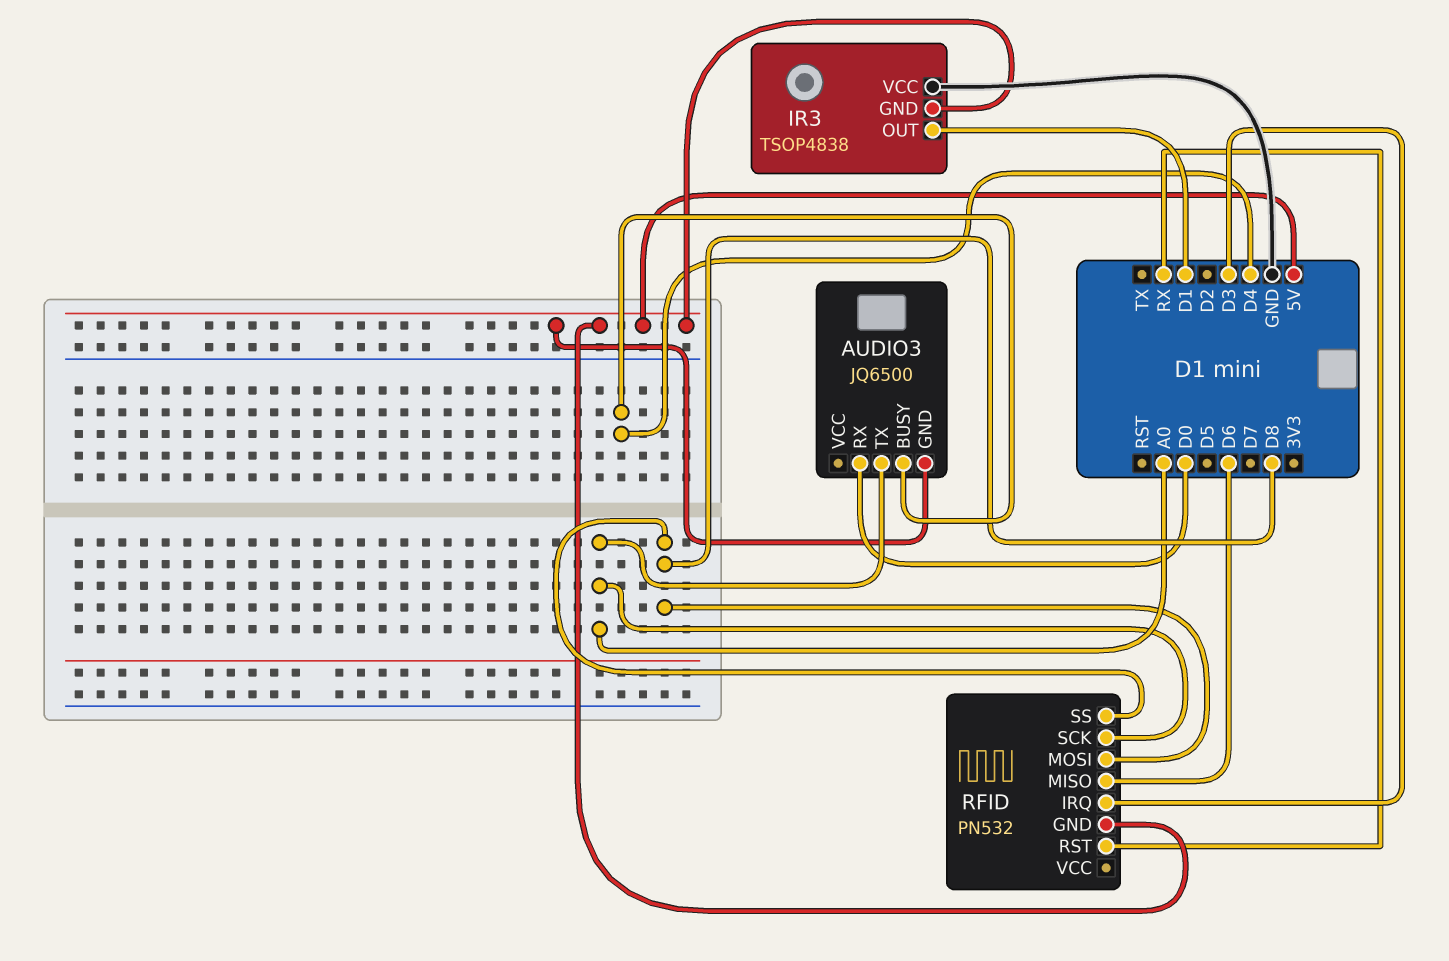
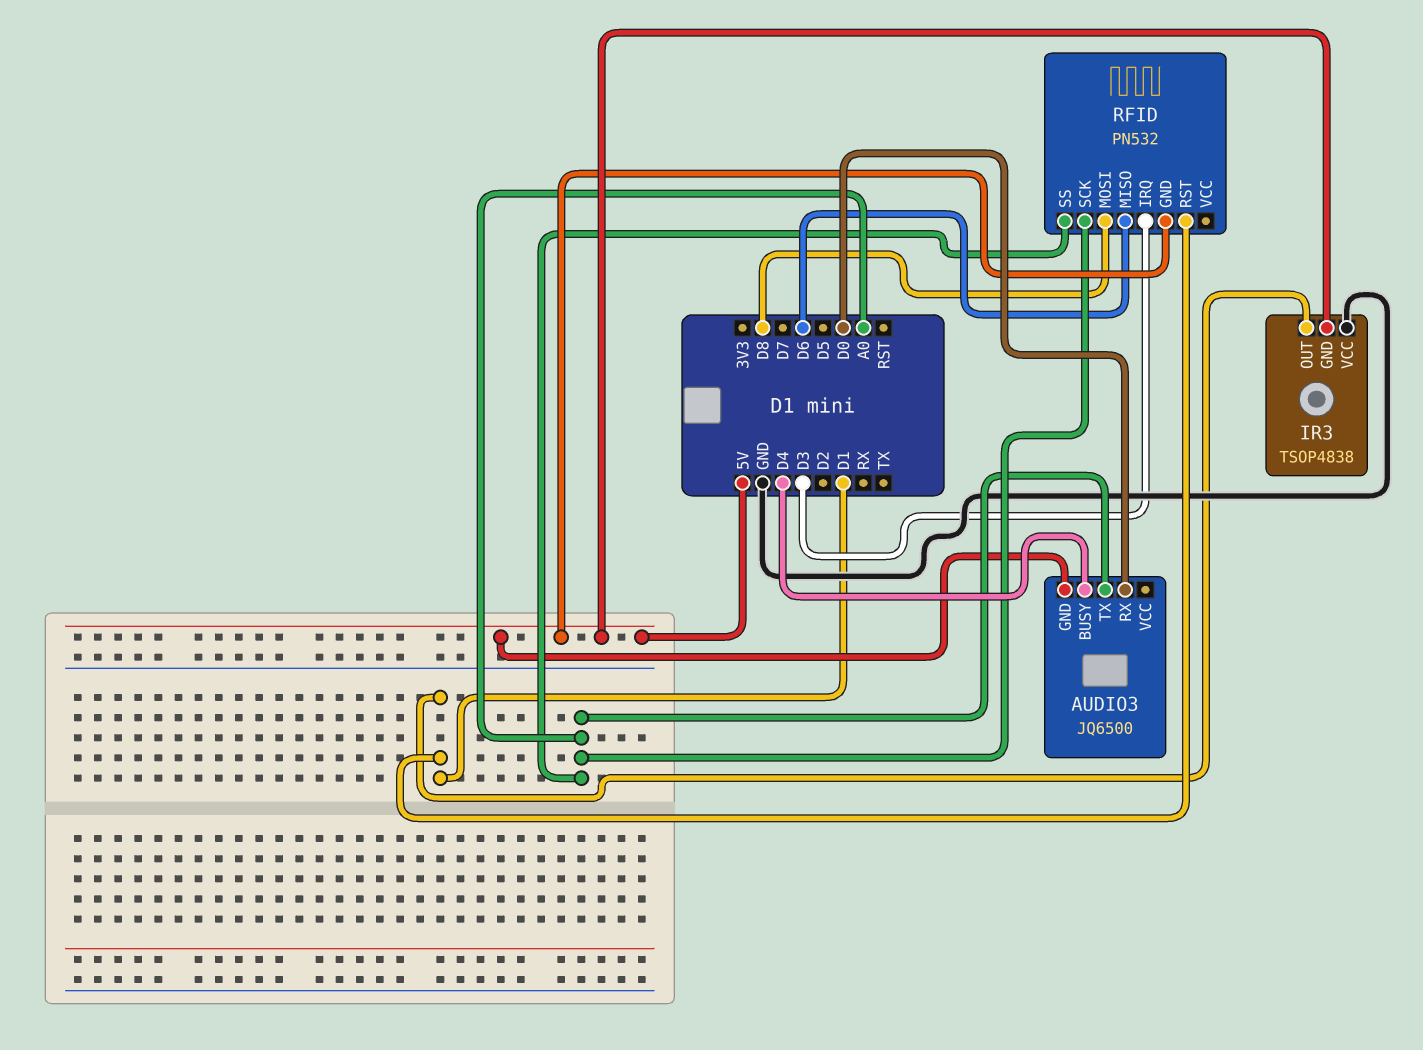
RFID pin RST: RX -> D1
RFID pin SS: D8 -> A0

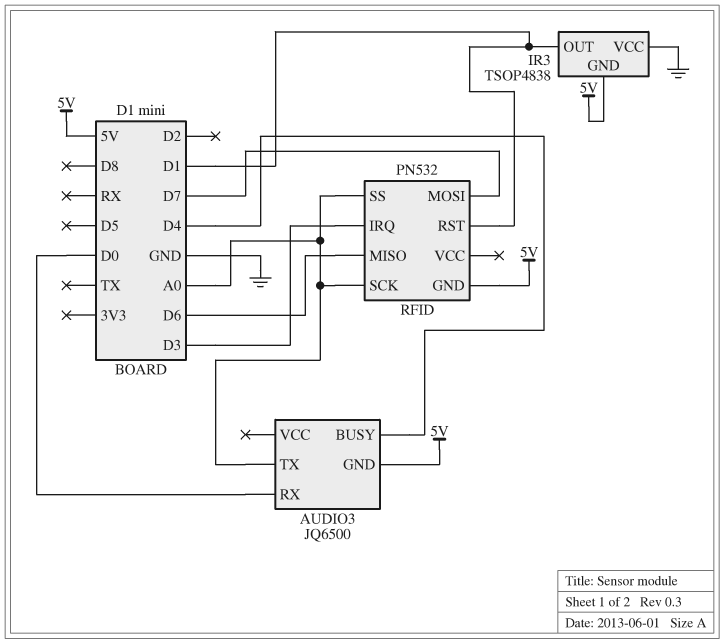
RFID pin MOSI: D8 -> D7

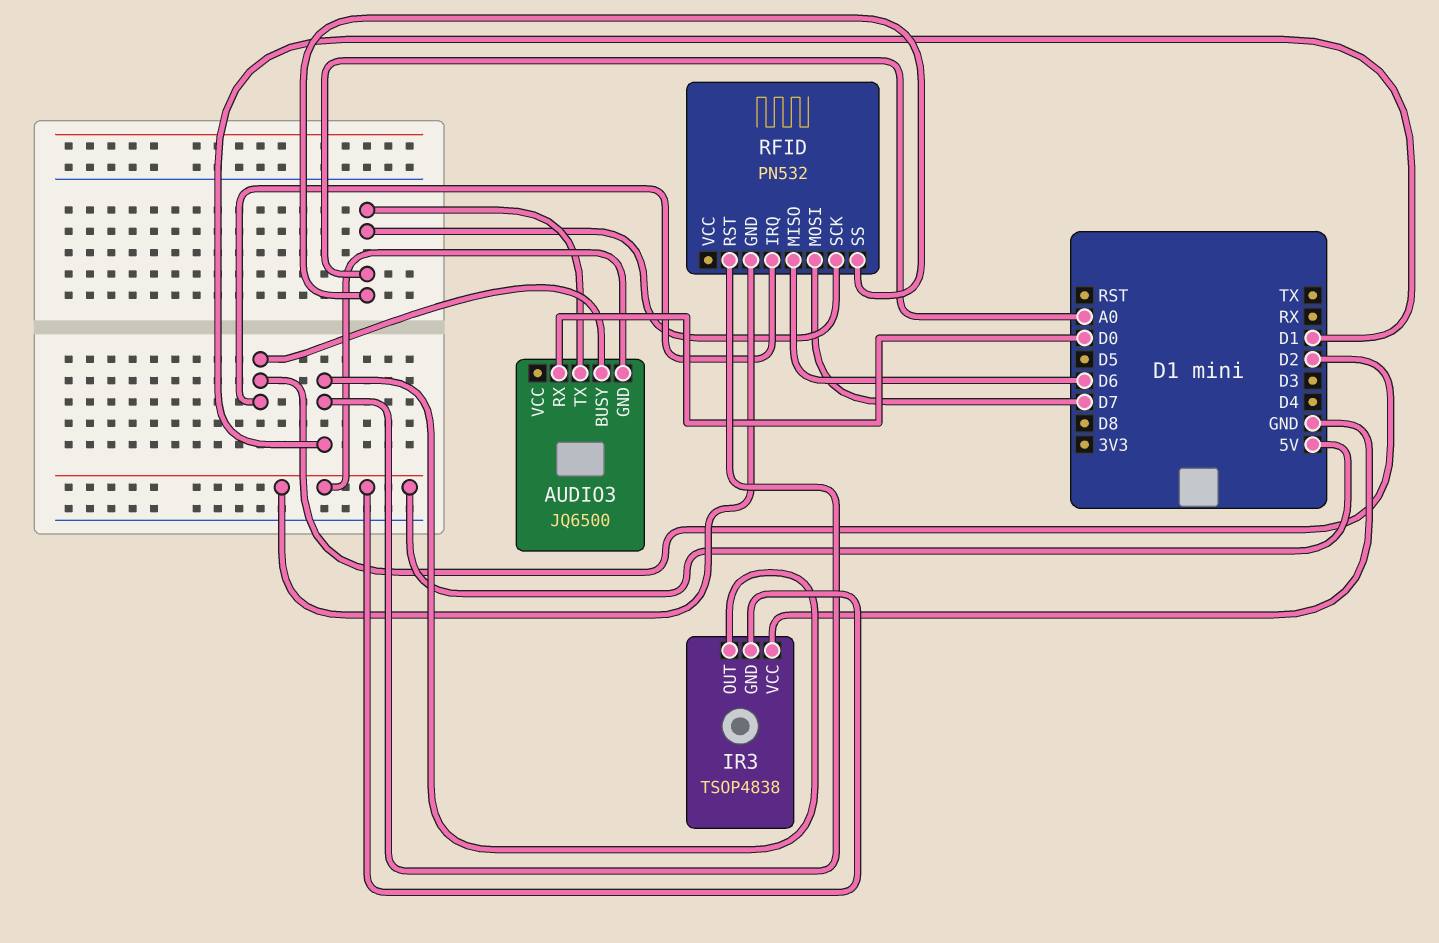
AUDIO3 pin BUSY: D4 -> D2
RFID pin IRQ: D3 -> D2

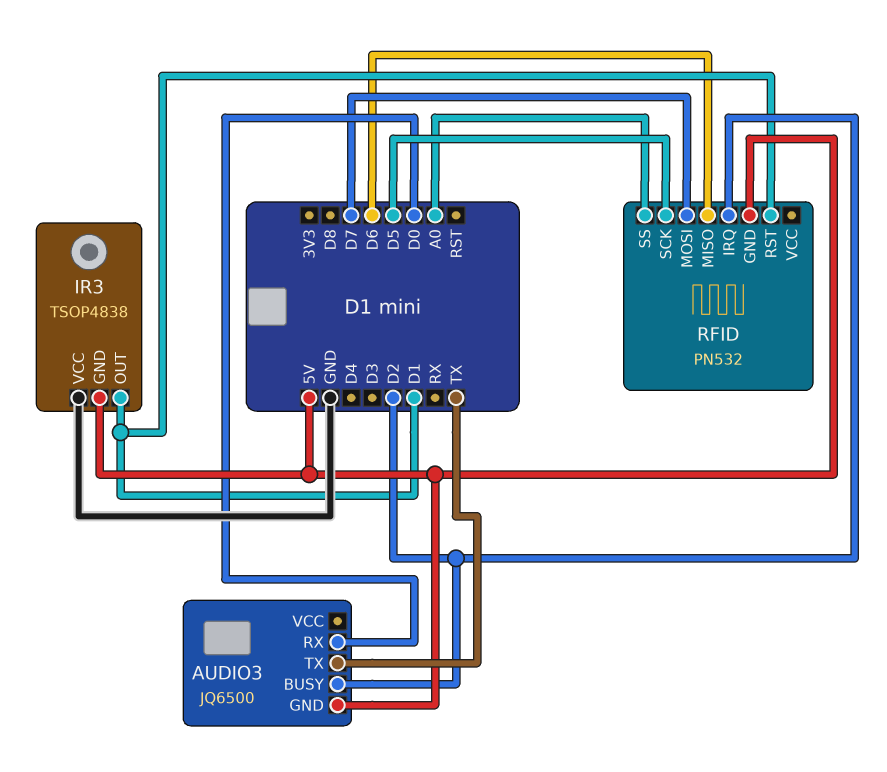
AUDIO3 pin TX: A0 -> TX
RFID pin SCK: A0 -> D5

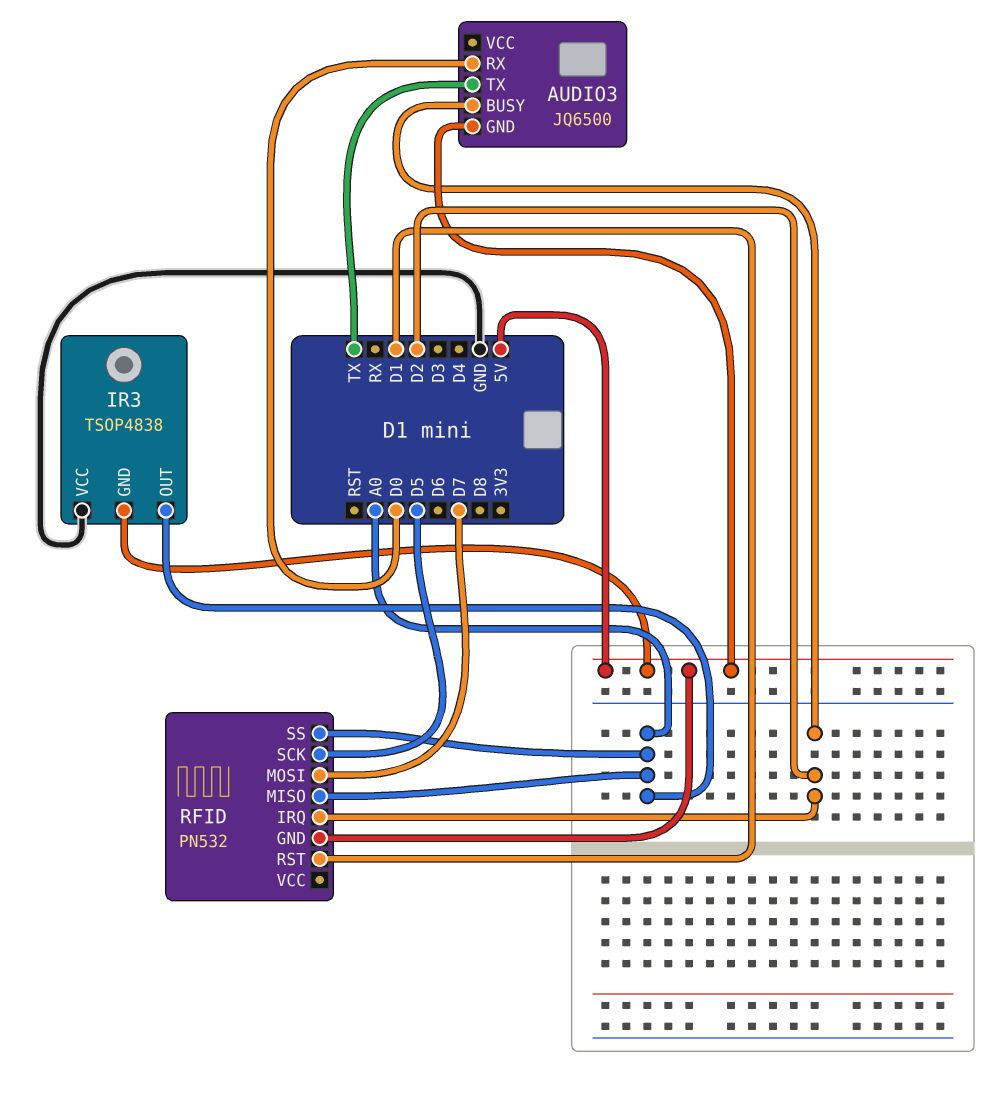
IR3 pin OUT: D1 -> A0
RFID pin MISO: D6 -> A0

